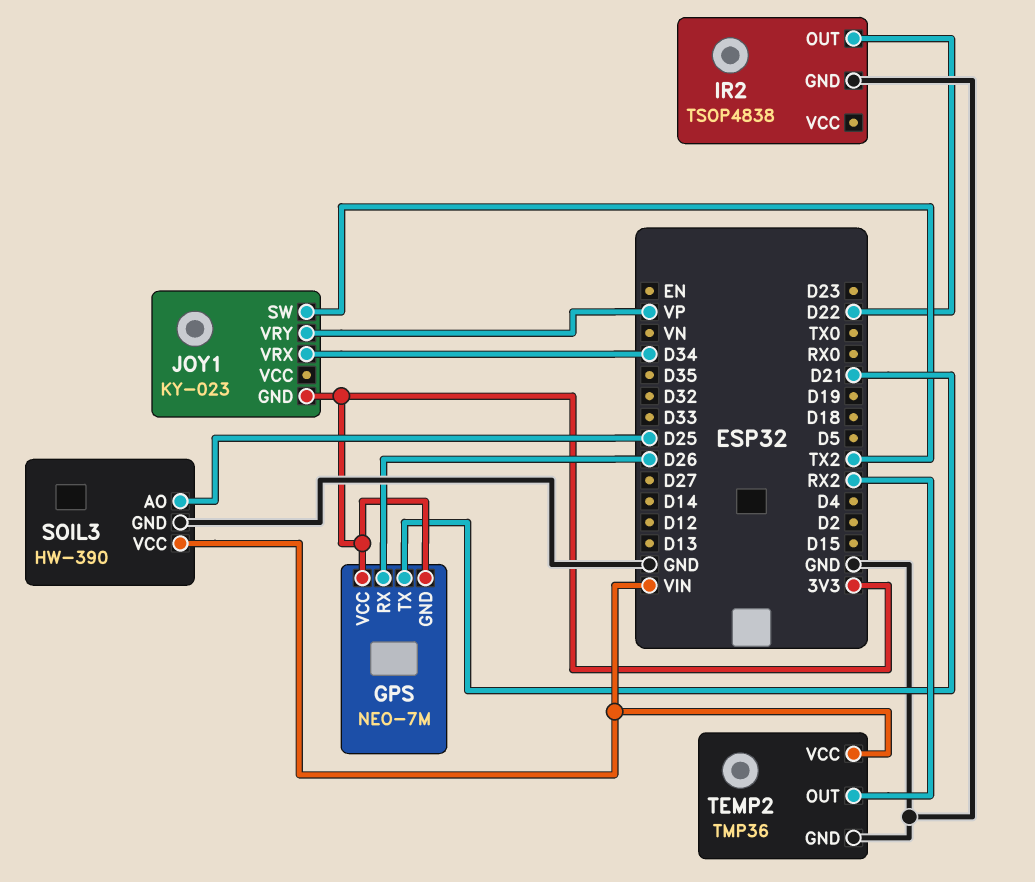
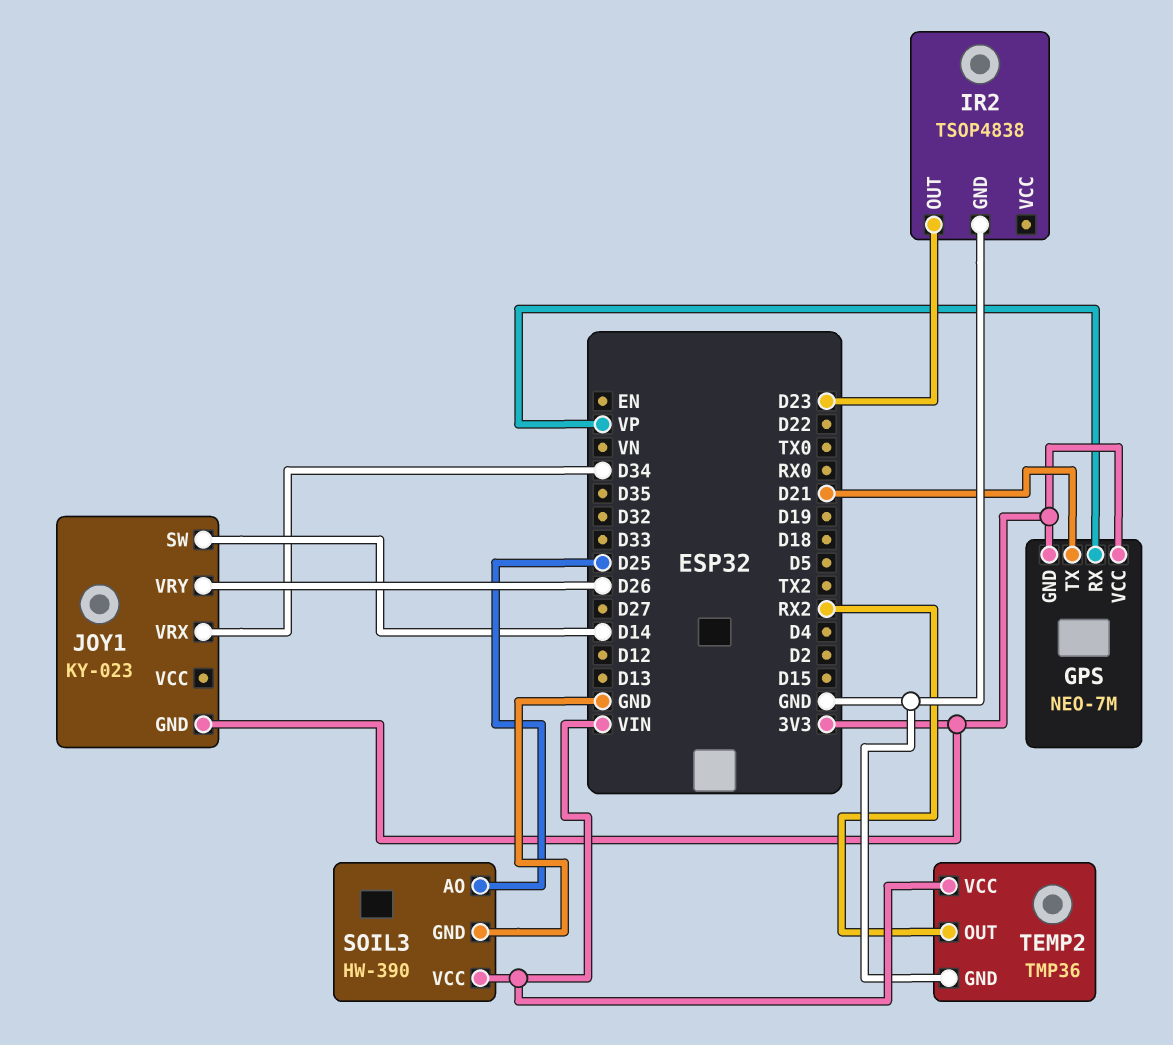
GPS pin RX: D26 -> VP
IR2 pin OUT: D22 -> D23
JOY1 pin SW: TX2 -> D14
JOY1 pin VRY: VP -> D26

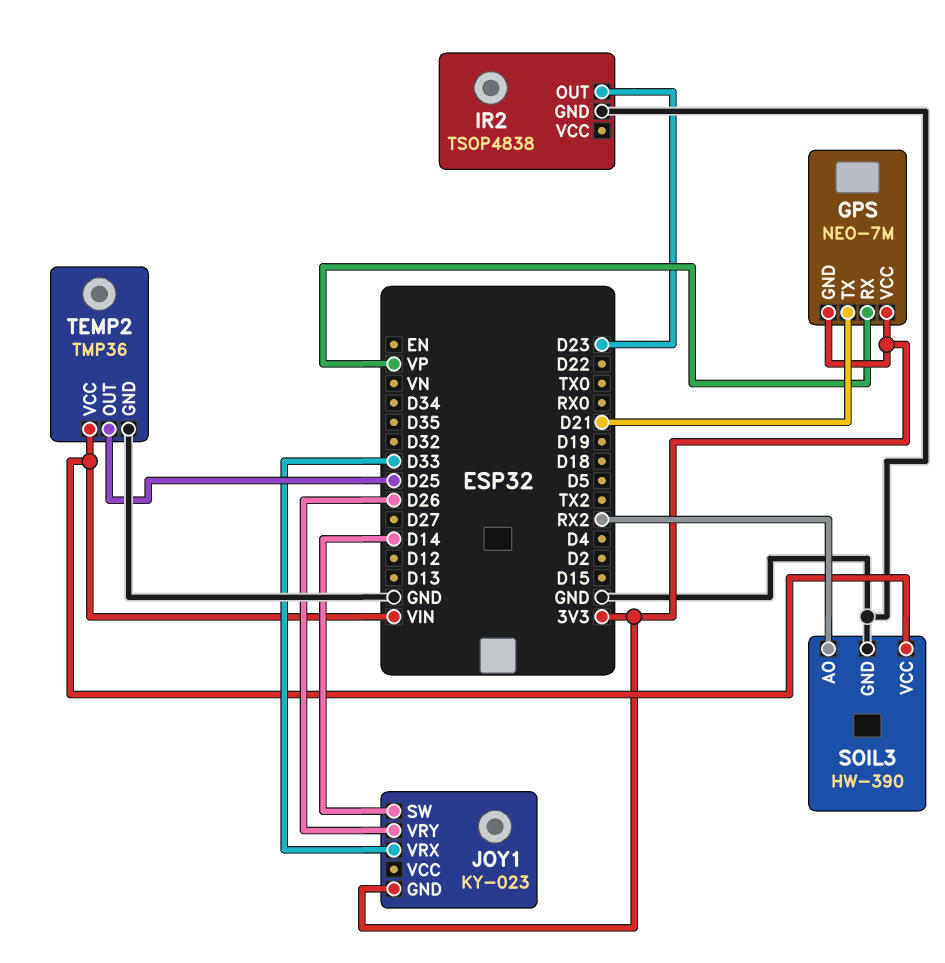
JOY1 pin VRX: D34 -> D33
SOIL3 pin AO: D25 -> RX2
TEMP2 pin OUT: RX2 -> D25

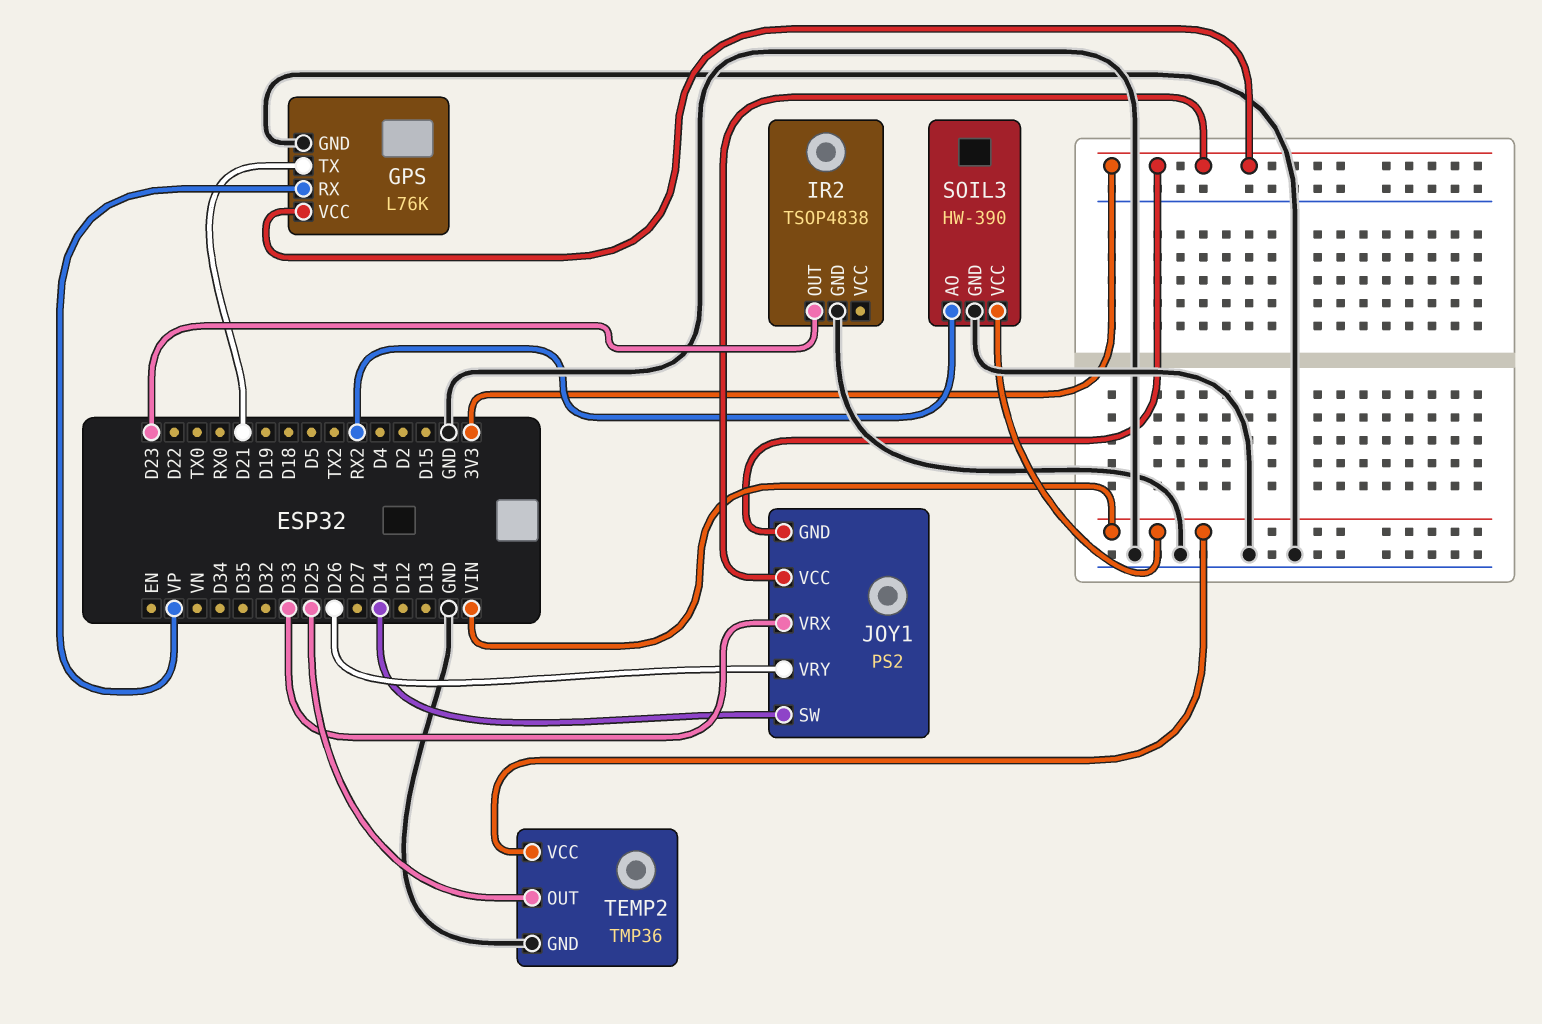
GPS: NEO-7M -> L76K
GPS pin GND: 3V3 -> GND
JOY1: KY-023 -> PS2
JOY1 pin VCC: none -> 3V3

